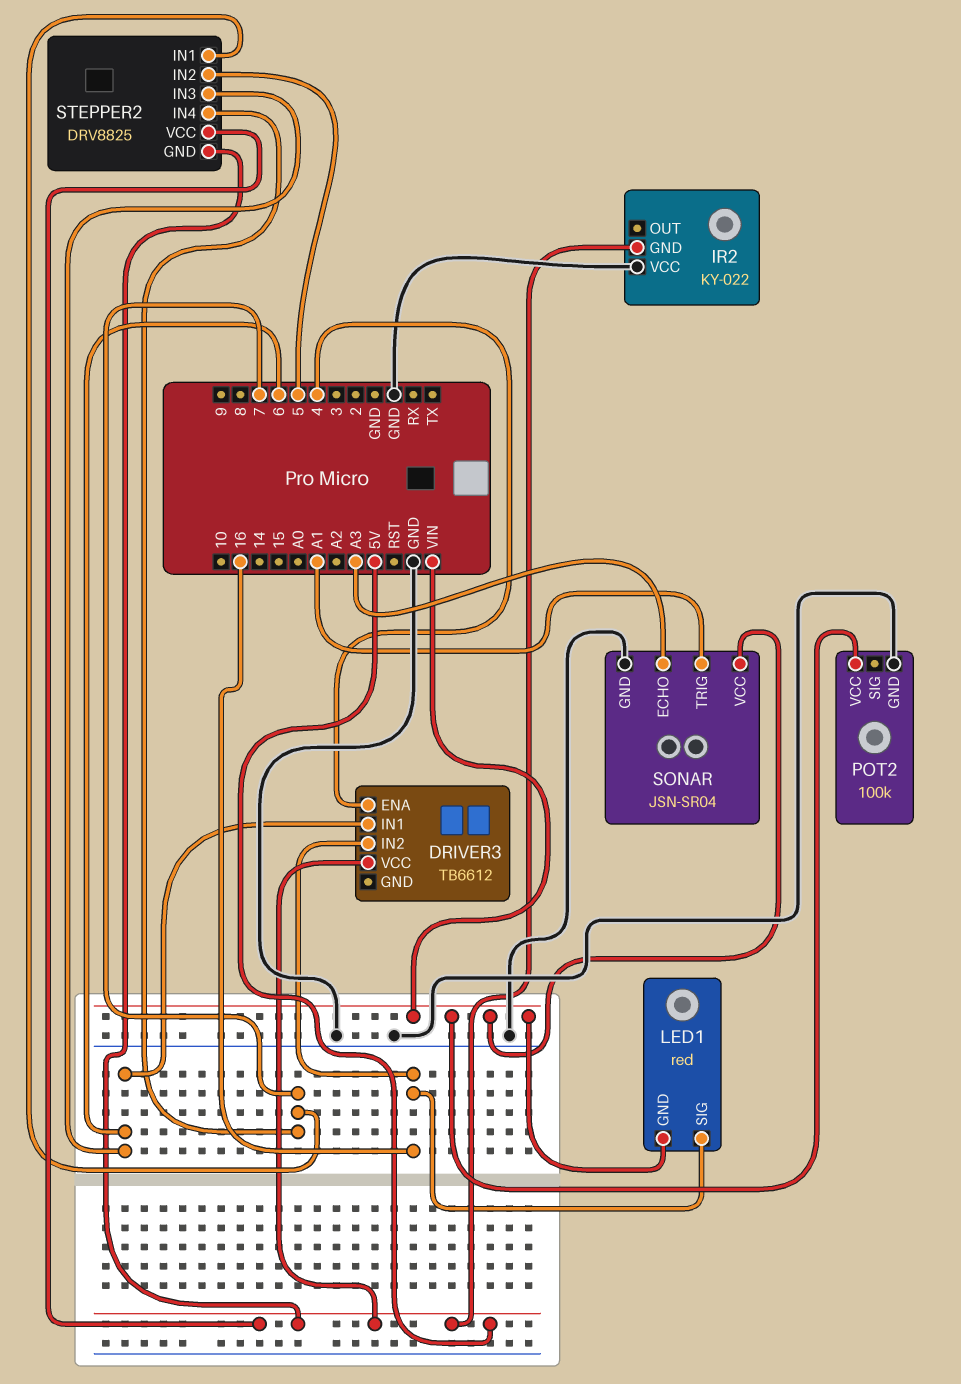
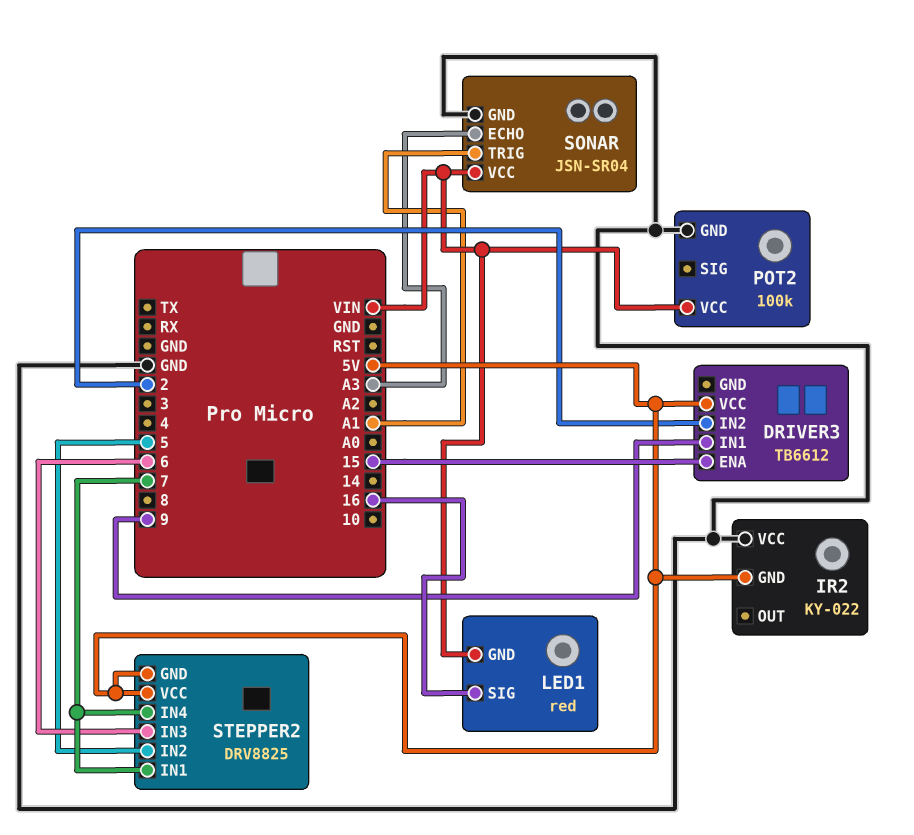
DRIVER3 pin ENA: 4 -> 15
DRIVER3 pin IN1: 6 -> 9
DRIVER3 pin IN2: 16 -> 2

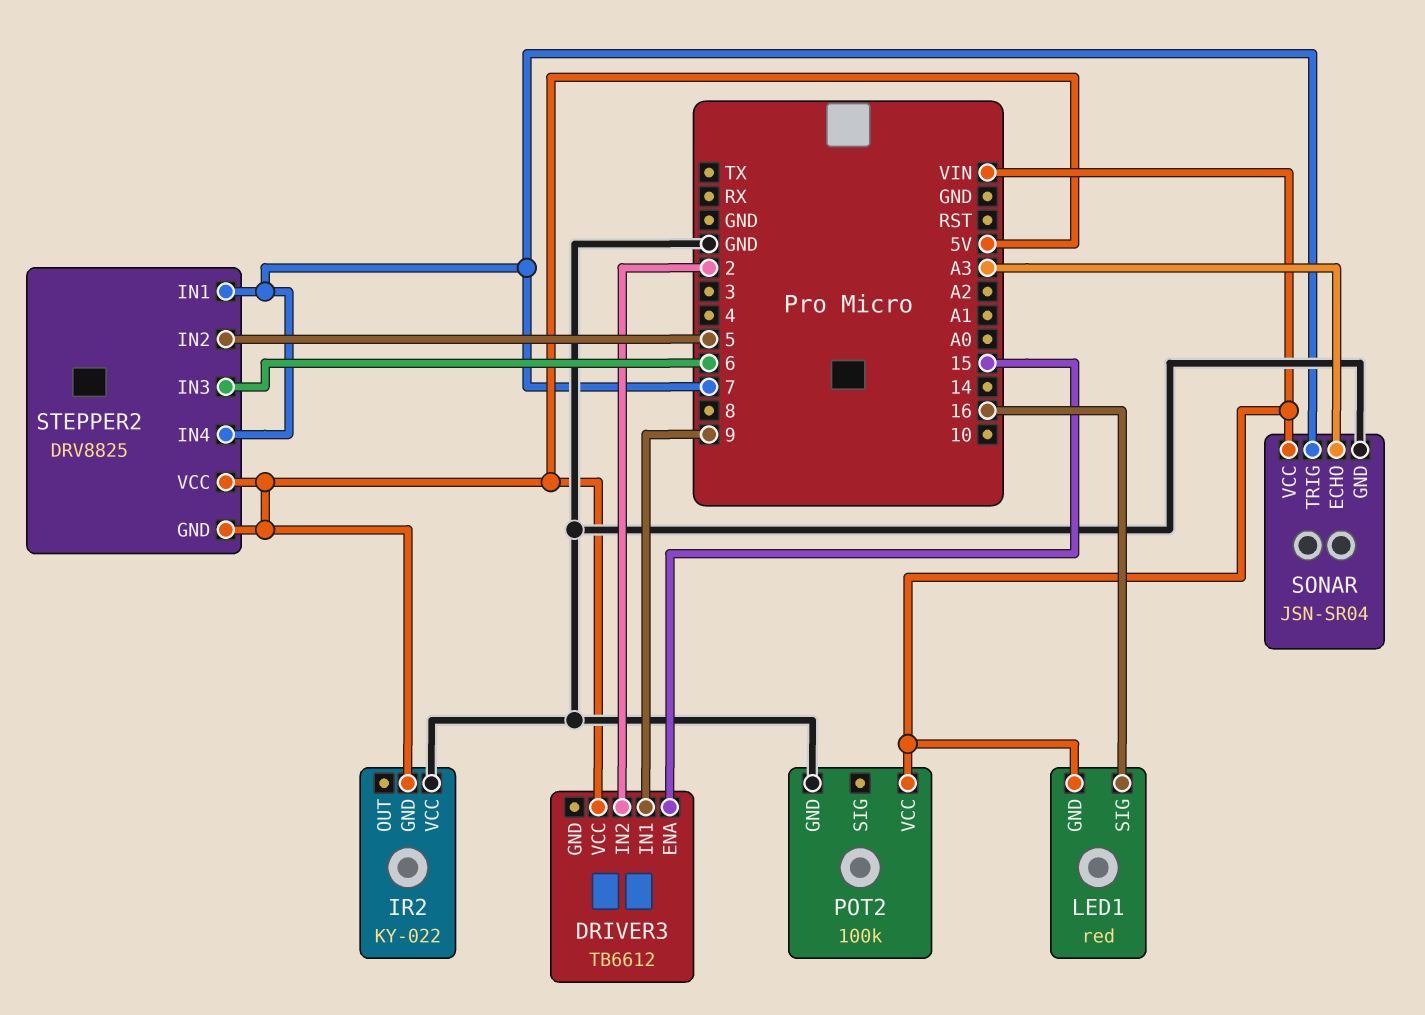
SONAR pin TRIG: A1 -> 7

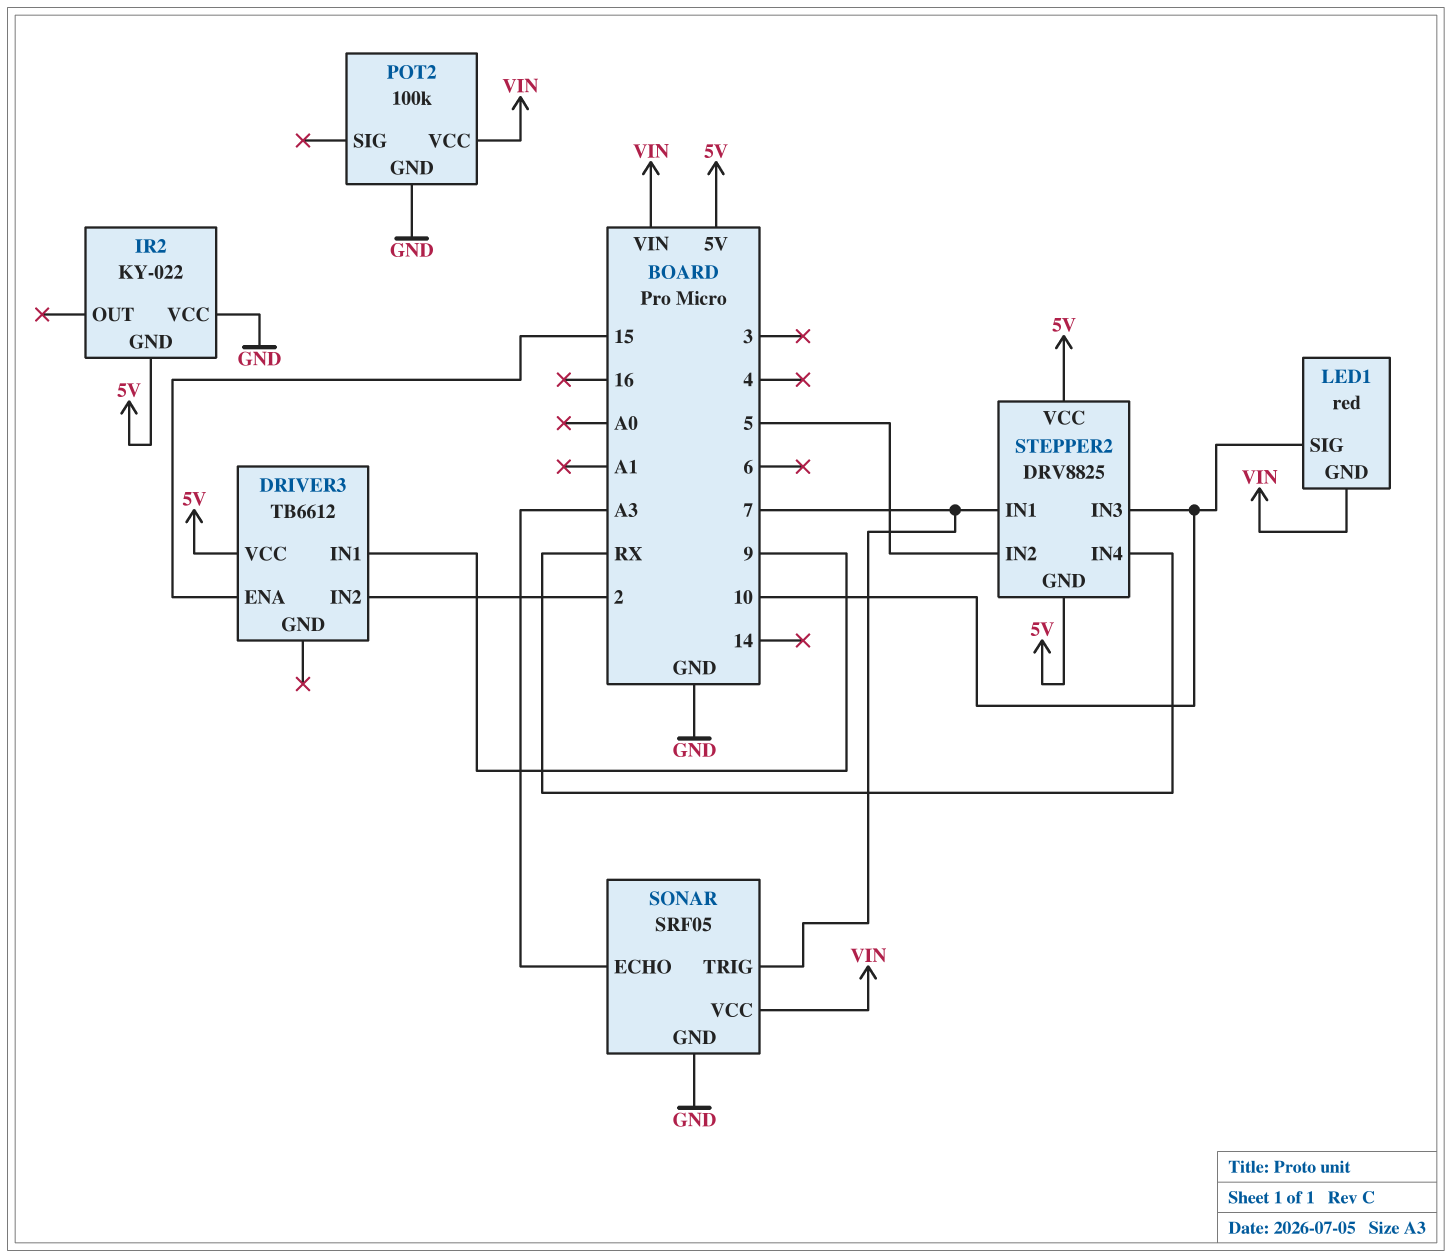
LED1 pin SIG: 16 -> 10
SONAR: JSN-SR04 -> SRF05
STEPPER2 pin IN3: 6 -> 10
STEPPER2 pin IN4: 7 -> RX

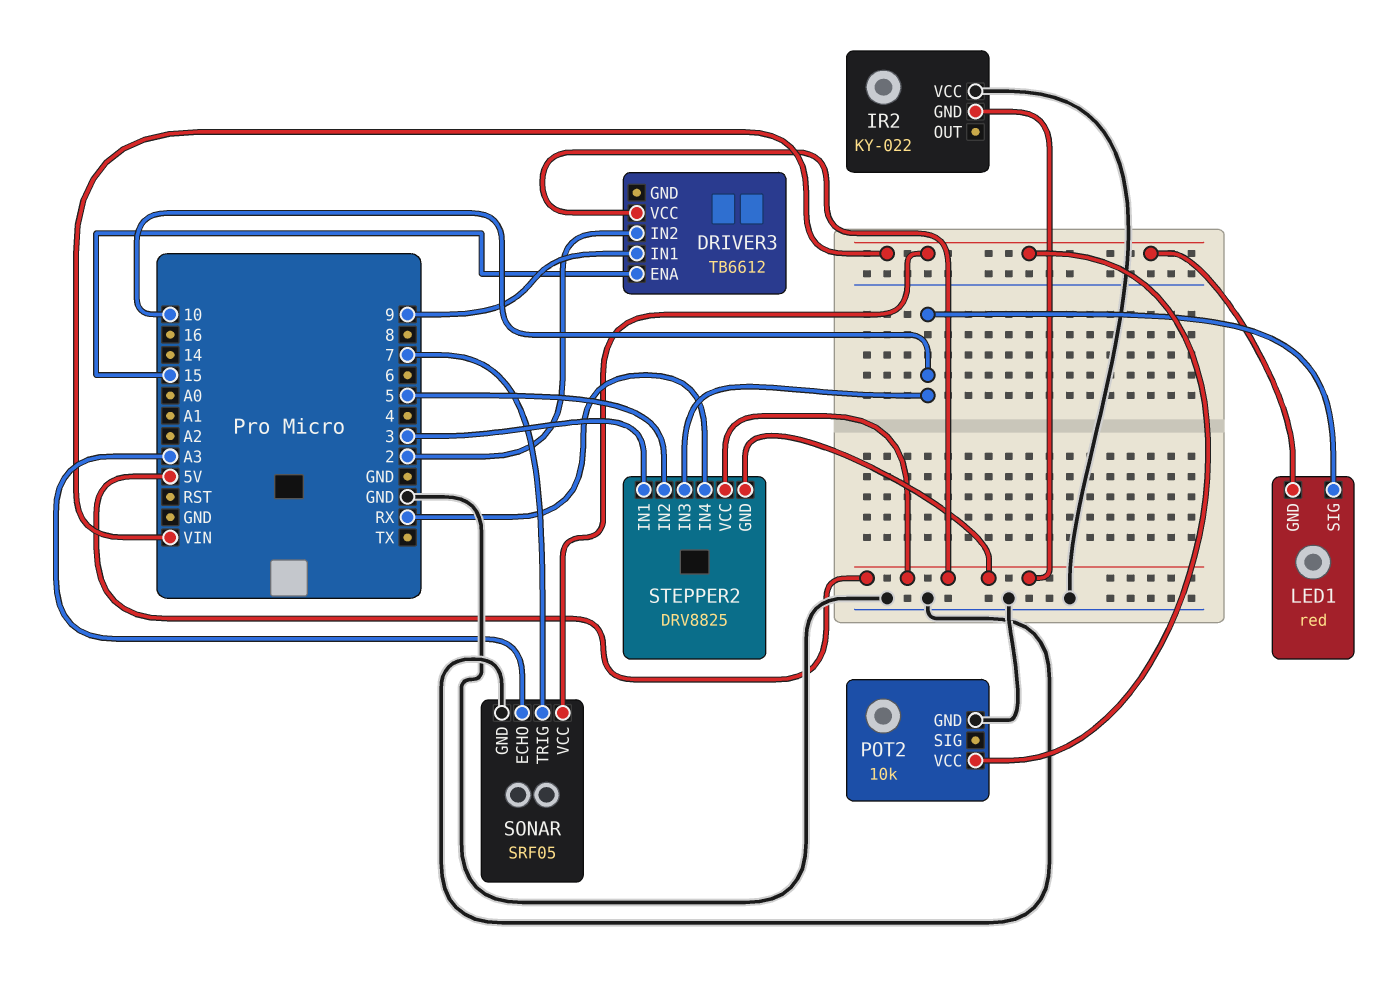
POT2: 100k -> 10k
STEPPER2 pin IN1: 7 -> 3

